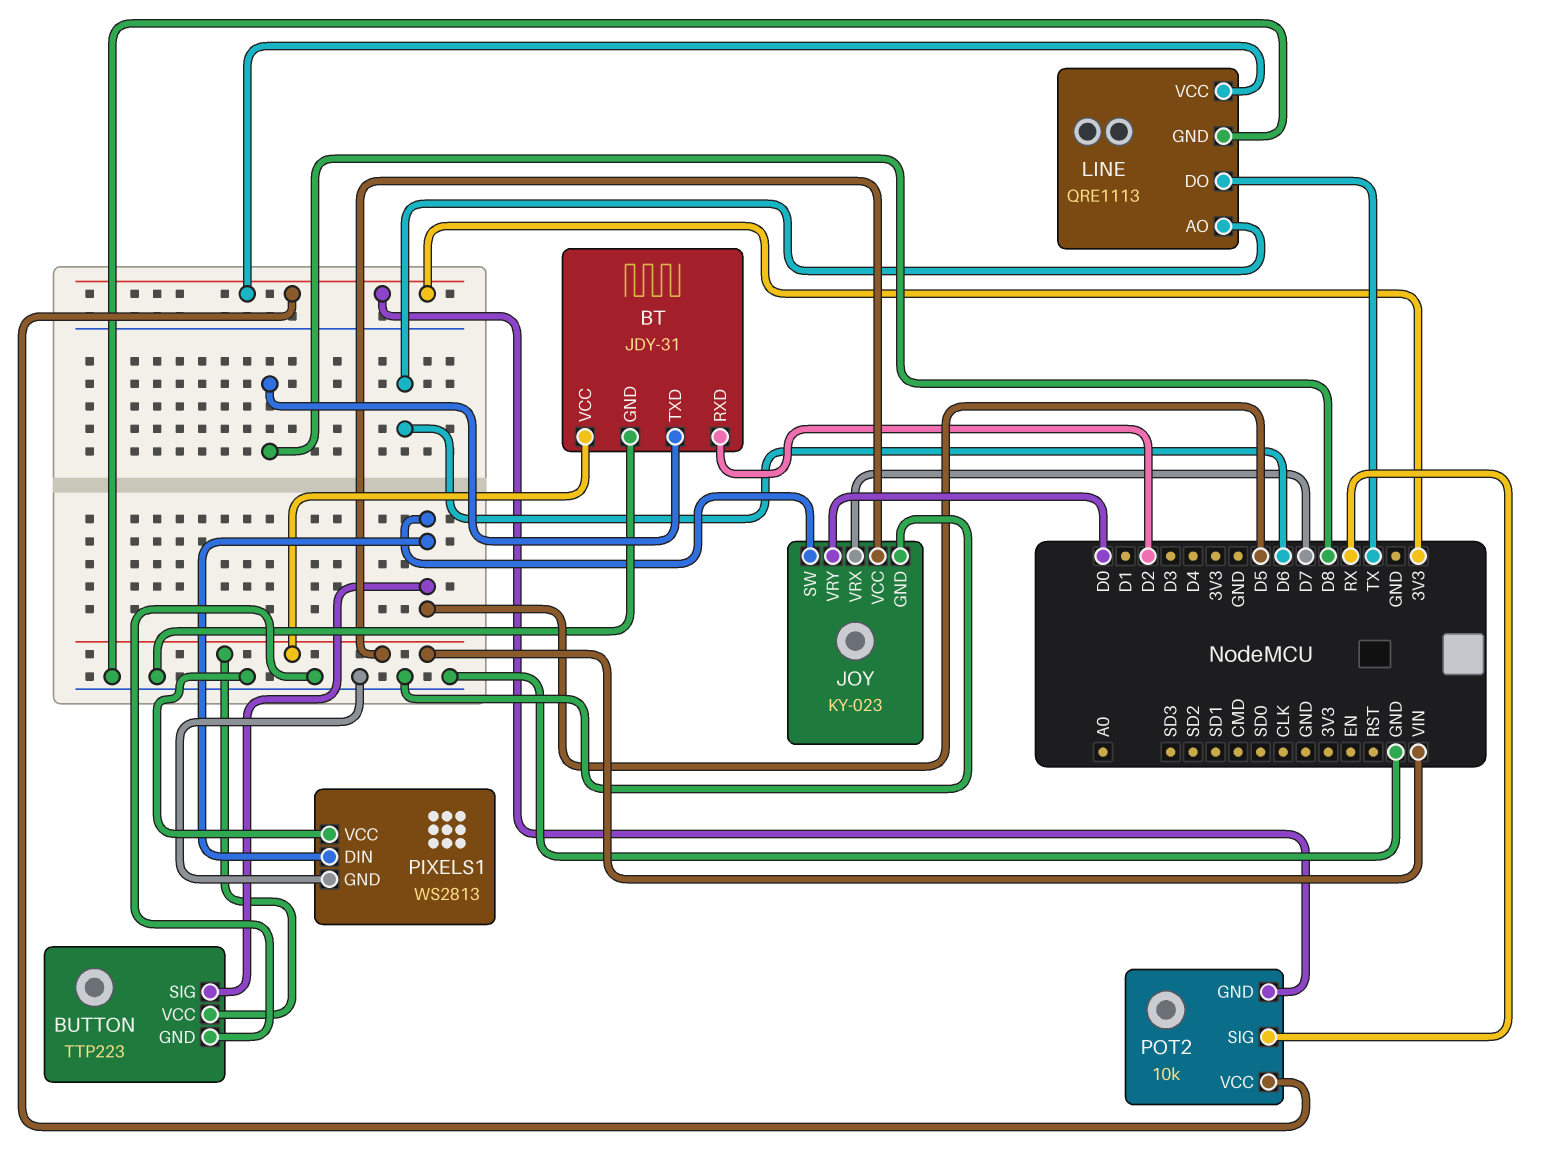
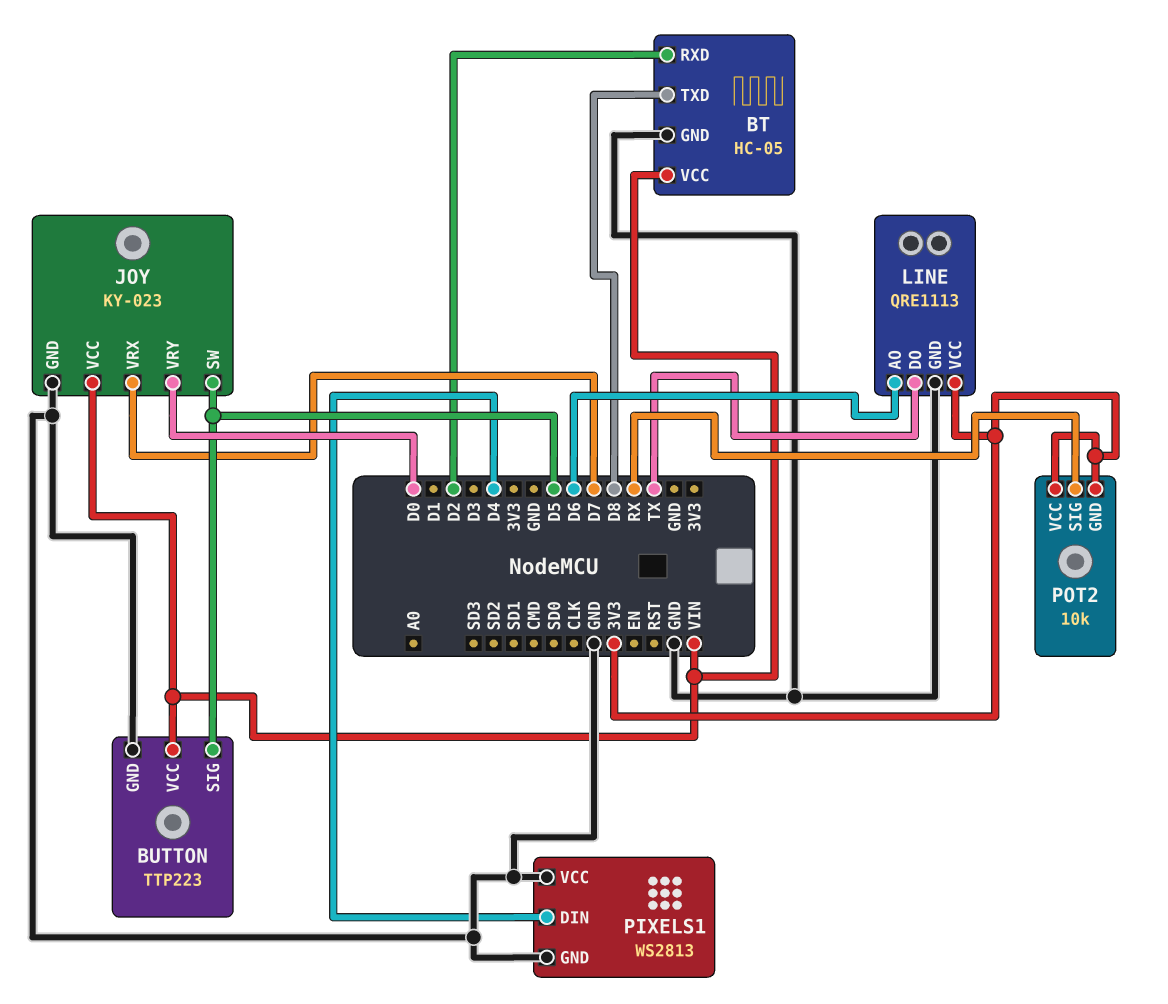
BT: JDY-31 -> HC-05
PIXELS1 pin DIN: D5 -> D4

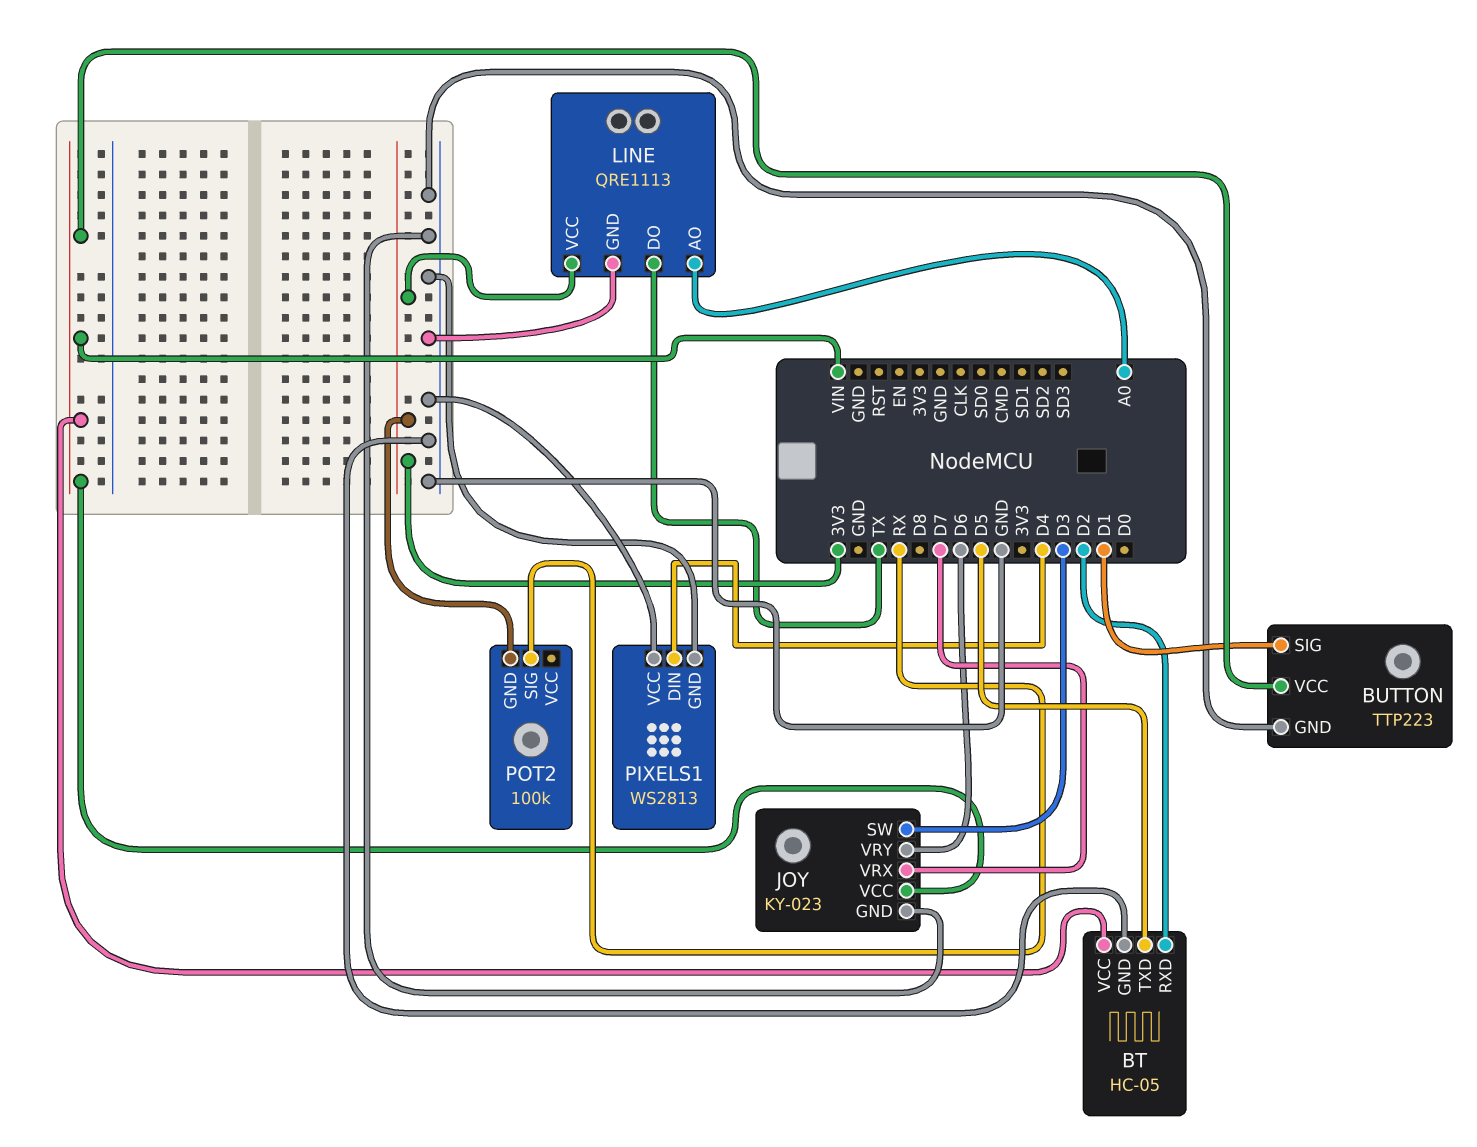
BT pin TXD: D8 -> D5
BUTTON pin SIG: D5 -> D1
JOY pin SW: D5 -> D3
JOY pin VRY: D0 -> D6
LINE pin AO: D6 -> A0
POT2: 10k -> 100k
POT2 pin VCC: 3V3 -> none

